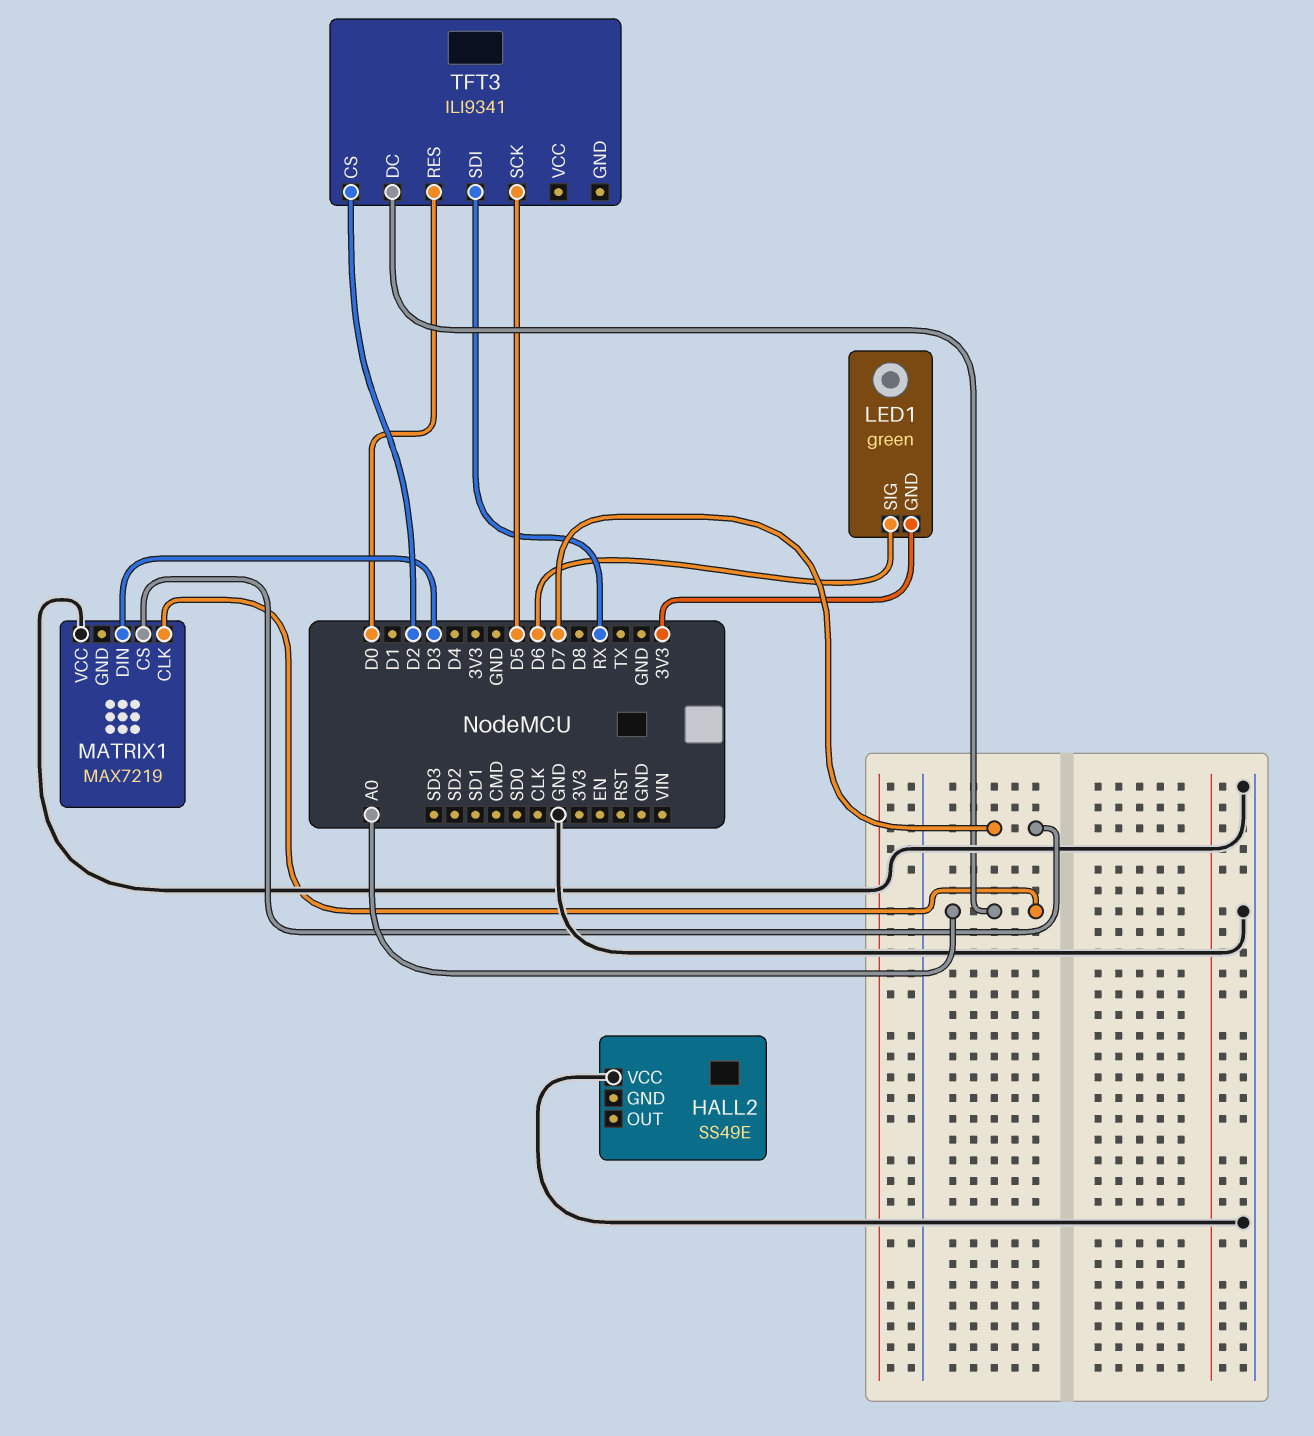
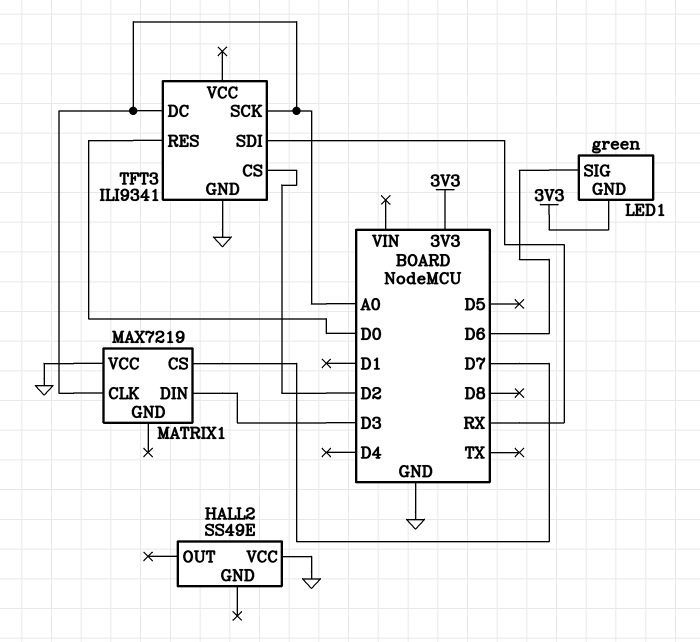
TFT3 pin GND: none -> GND
TFT3 pin SCK: D5 -> A0

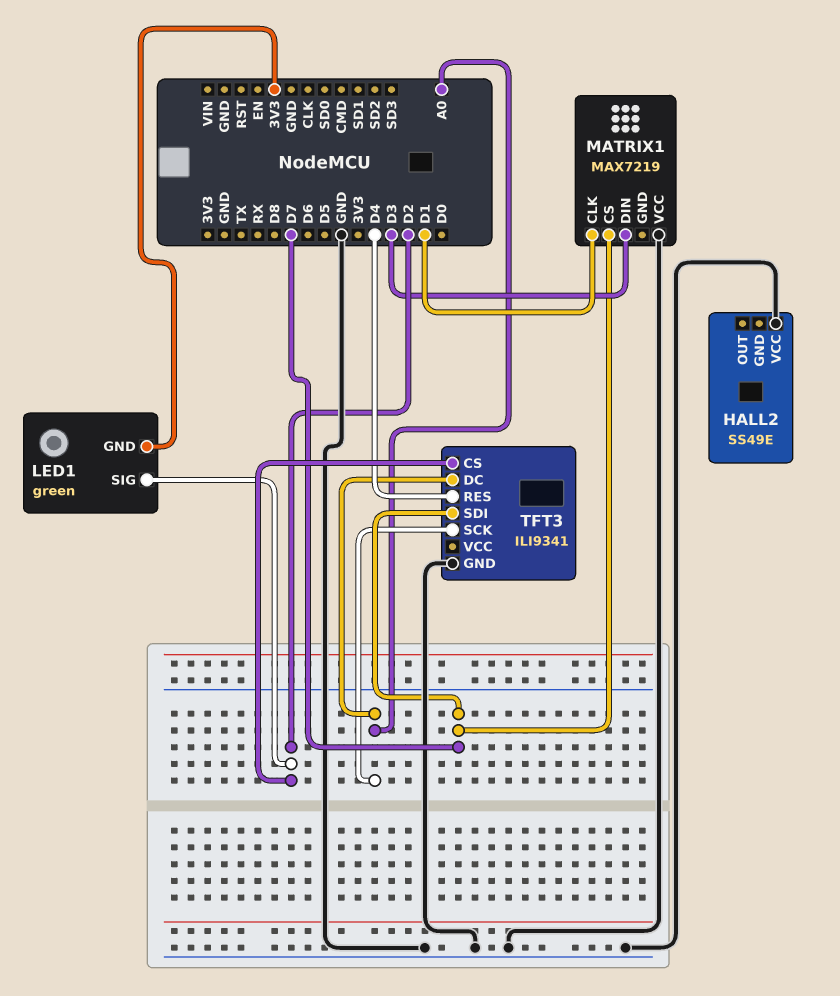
LED1 pin SIG: D6 -> D2
MATRIX1 pin CLK: A0 -> D1
TFT3 pin RES: D0 -> D4
TFT3 pin SDI: RX -> D7

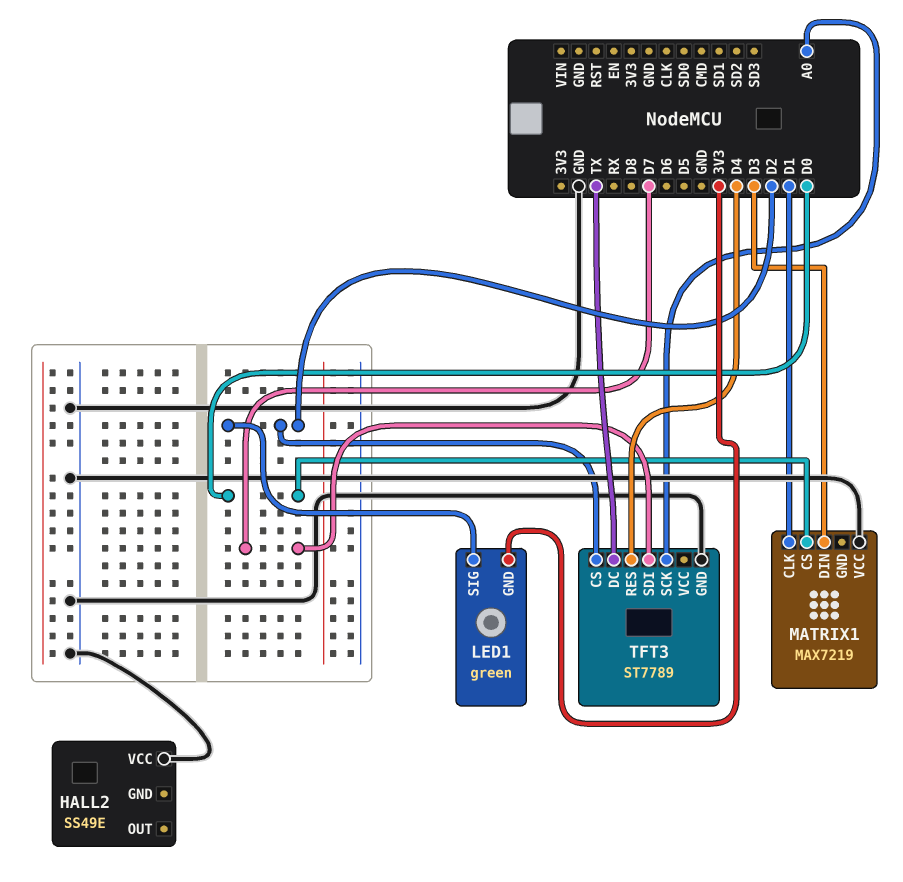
MATRIX1 pin CS: D7 -> D0
TFT3: ILI9341 -> ST7789
TFT3 pin DC: A0 -> TX

